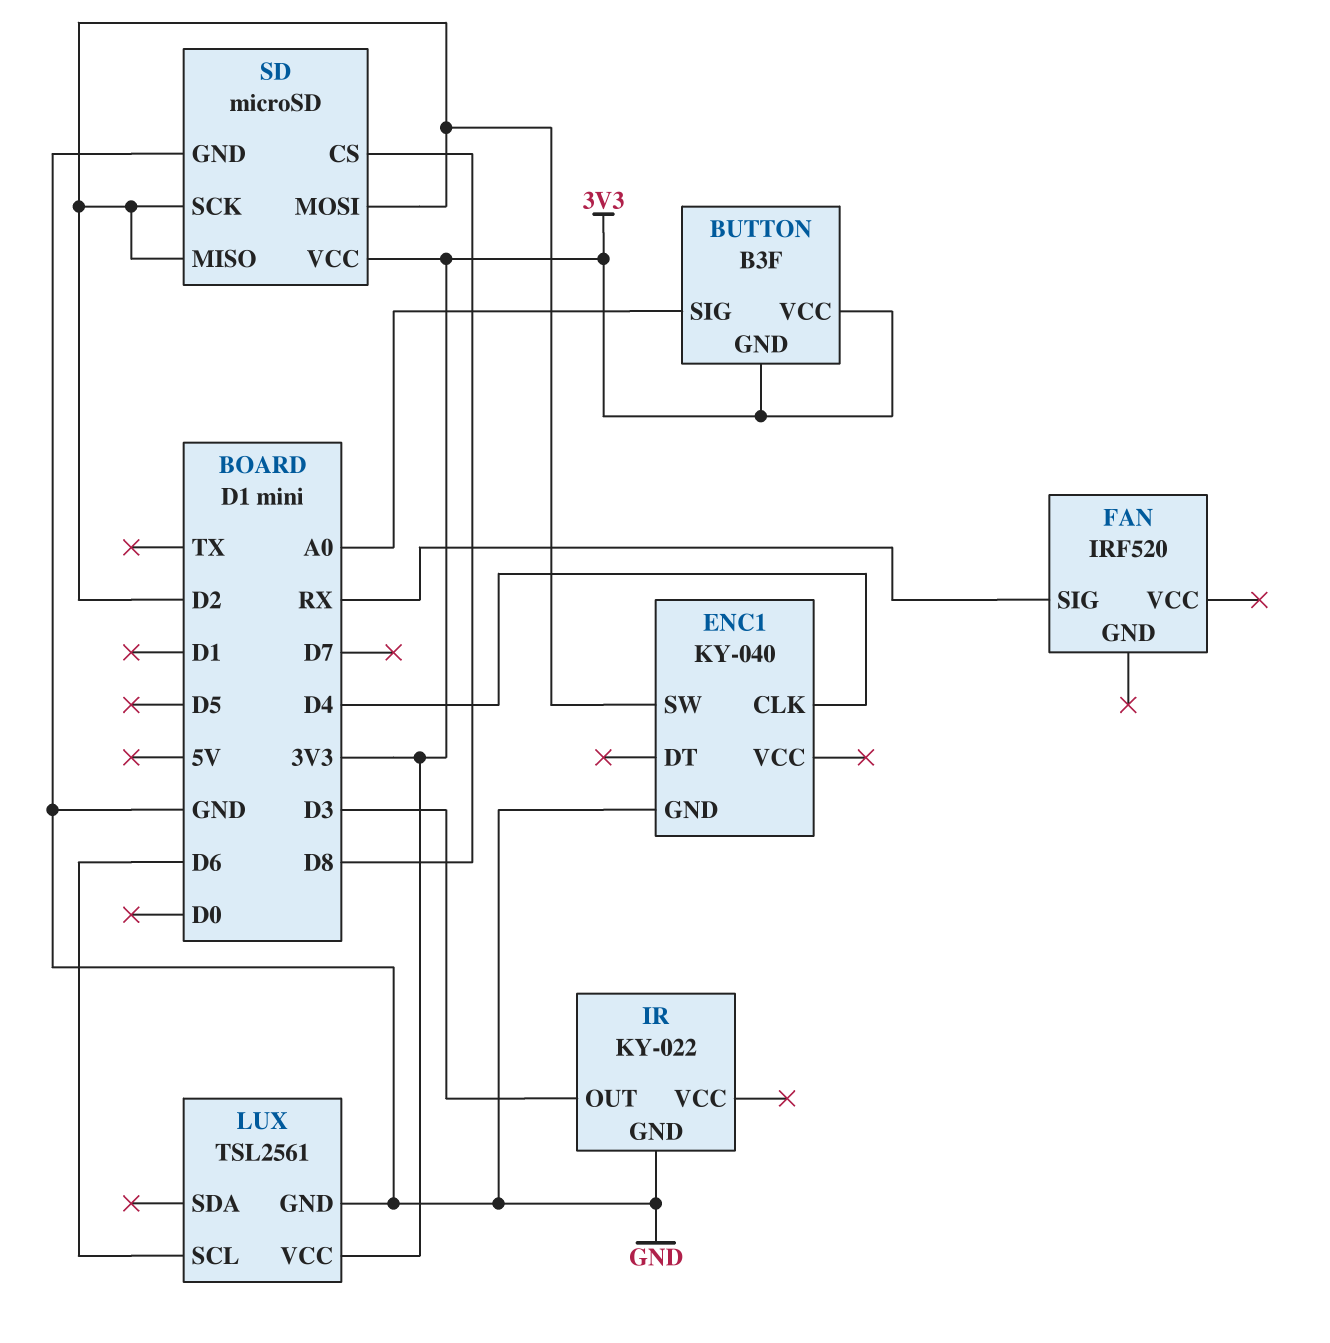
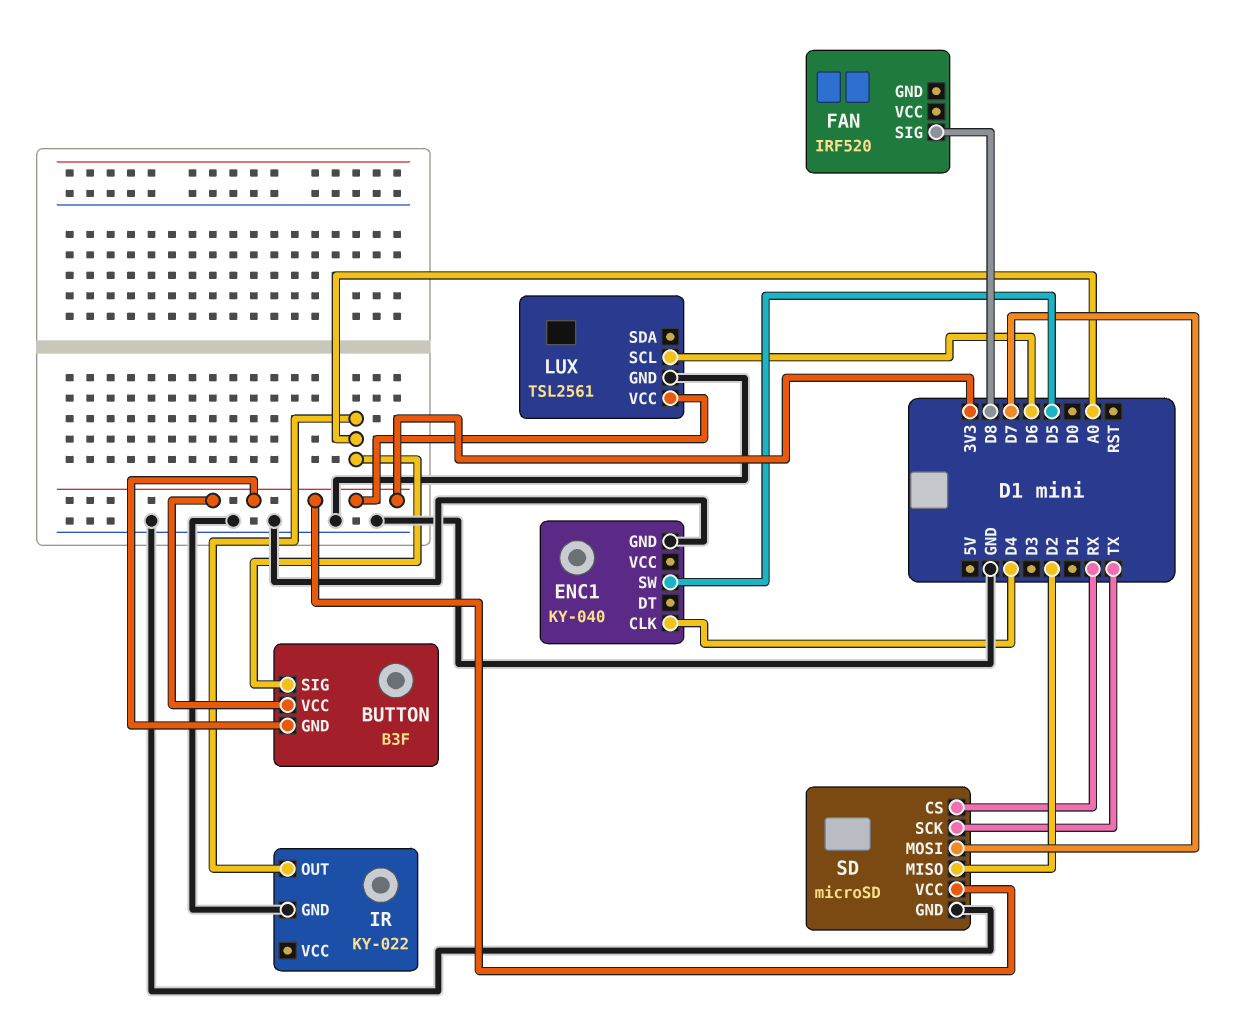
ENC1 pin SW: D2 -> D5
FAN pin SIG: RX -> D8
IR pin OUT: D3 -> A0
SD pin CS: D8 -> RX
SD pin MOSI: D2 -> D7
SD pin SCK: D2 -> TX

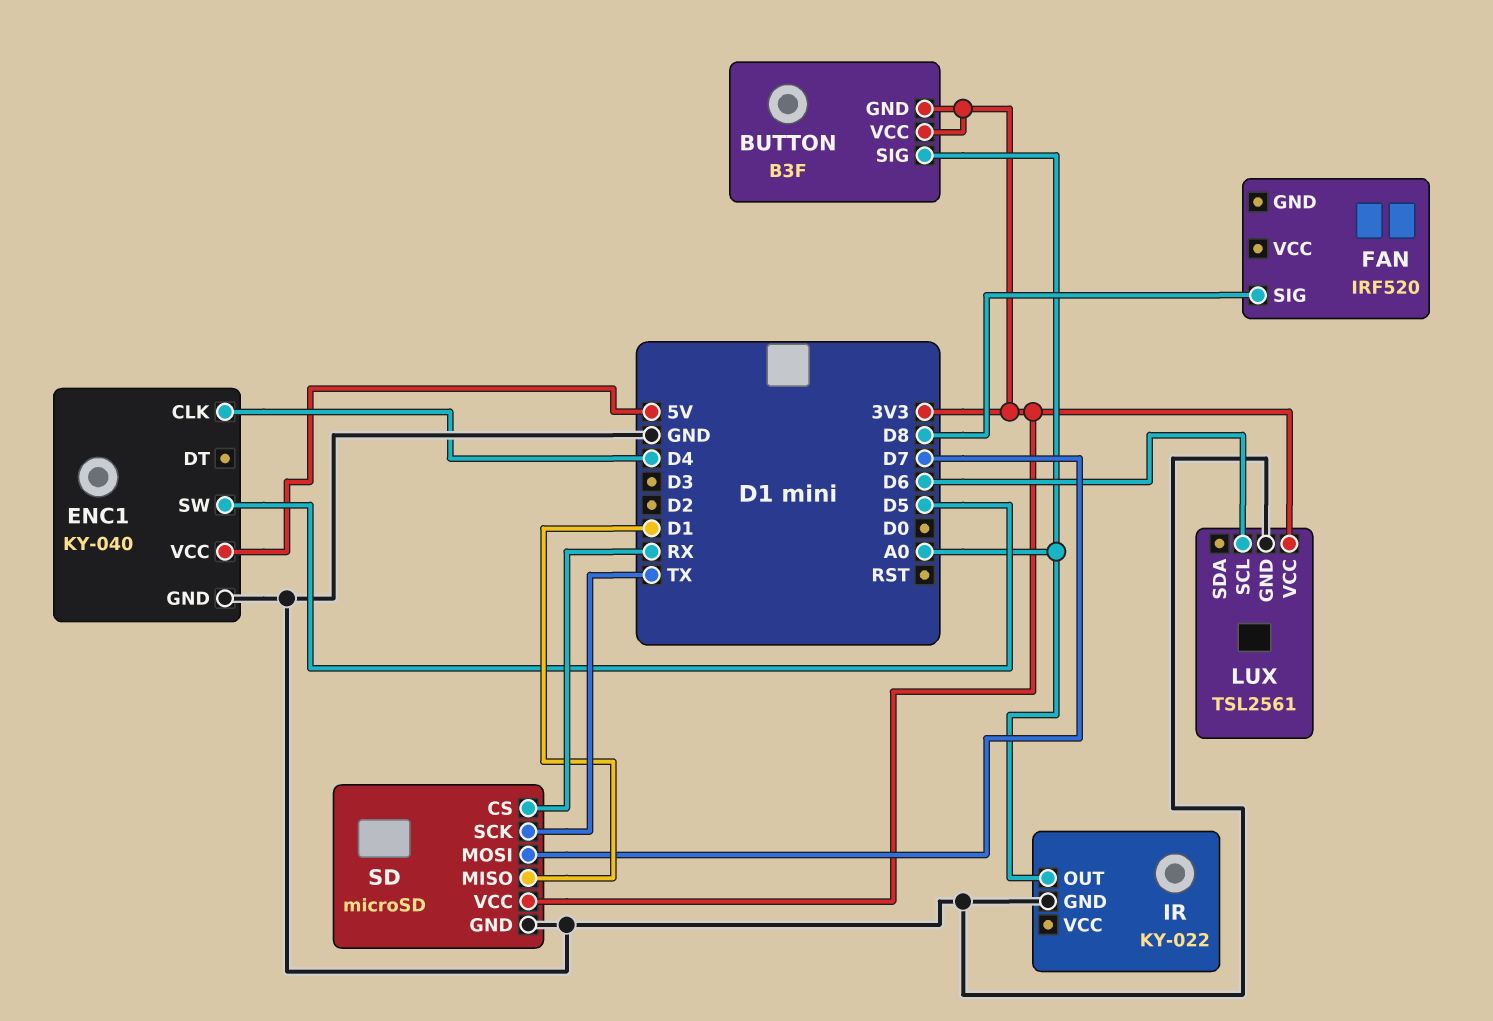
ENC1 pin VCC: none -> 5V
SD pin MISO: D2 -> D1

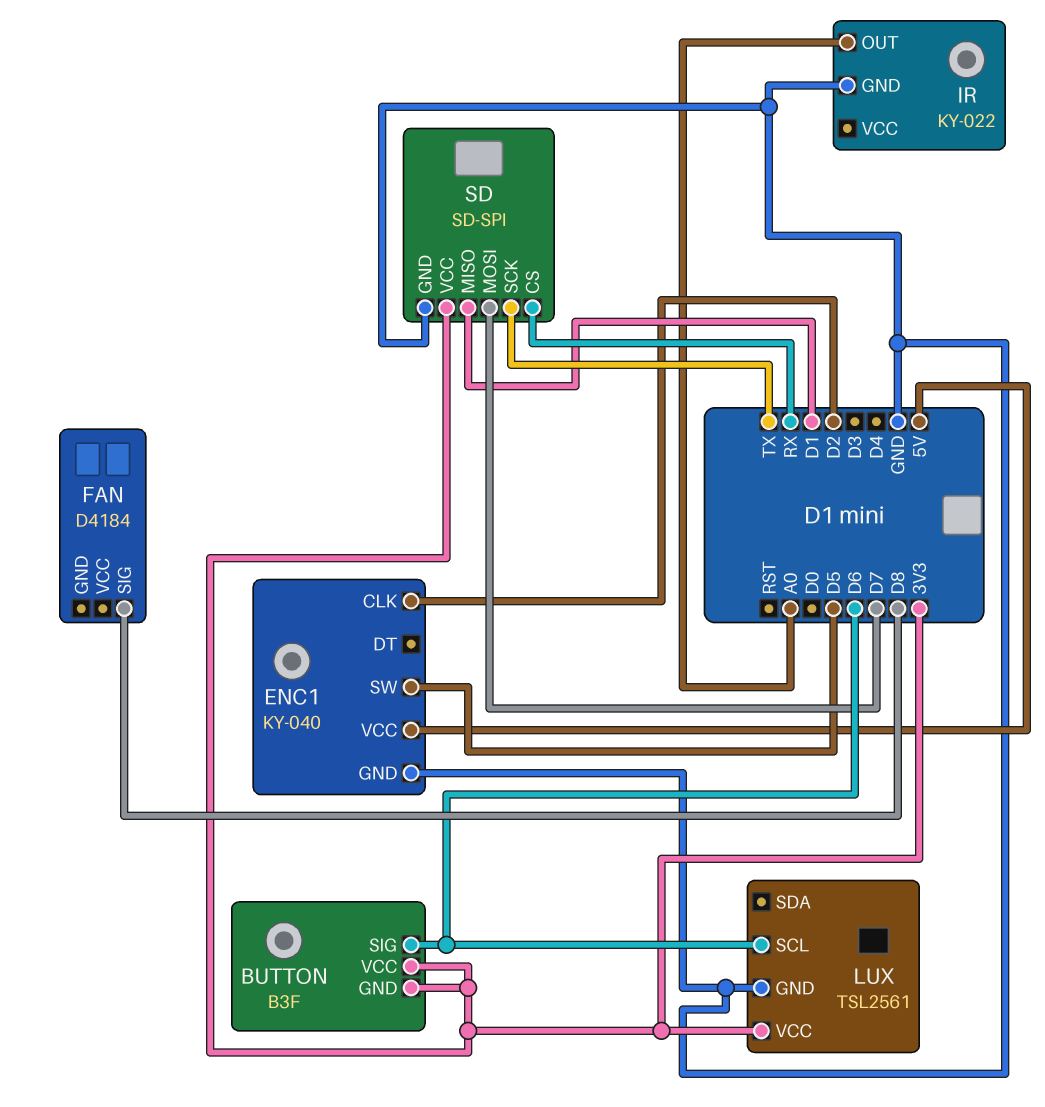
BUTTON pin SIG: A0 -> D6
ENC1 pin CLK: D4 -> D2
FAN: IRF520 -> D4184
SD: microSD -> SD-SPI

